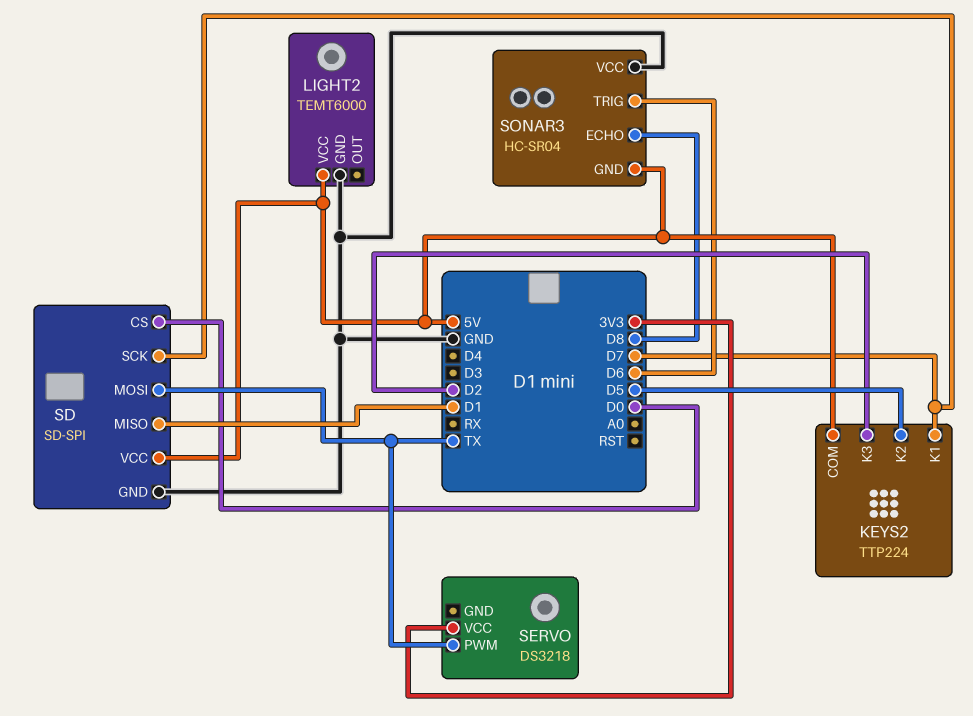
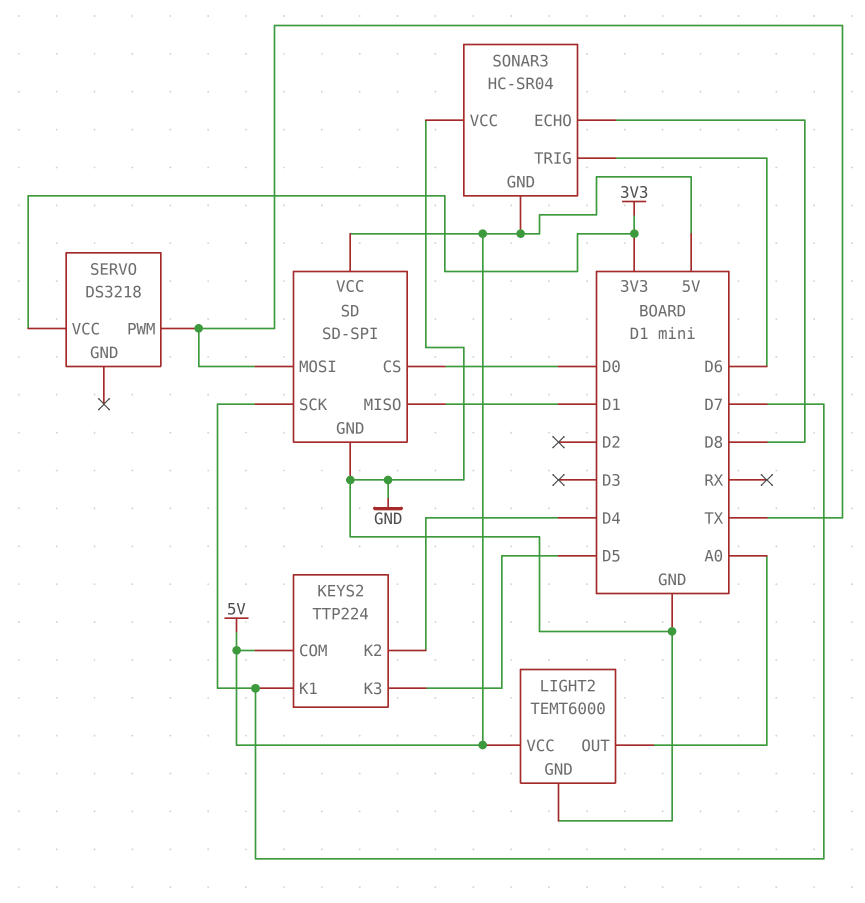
KEYS2 pin K2: D5 -> D4
KEYS2 pin K3: D2 -> D5
LIGHT2 pin OUT: none -> A0

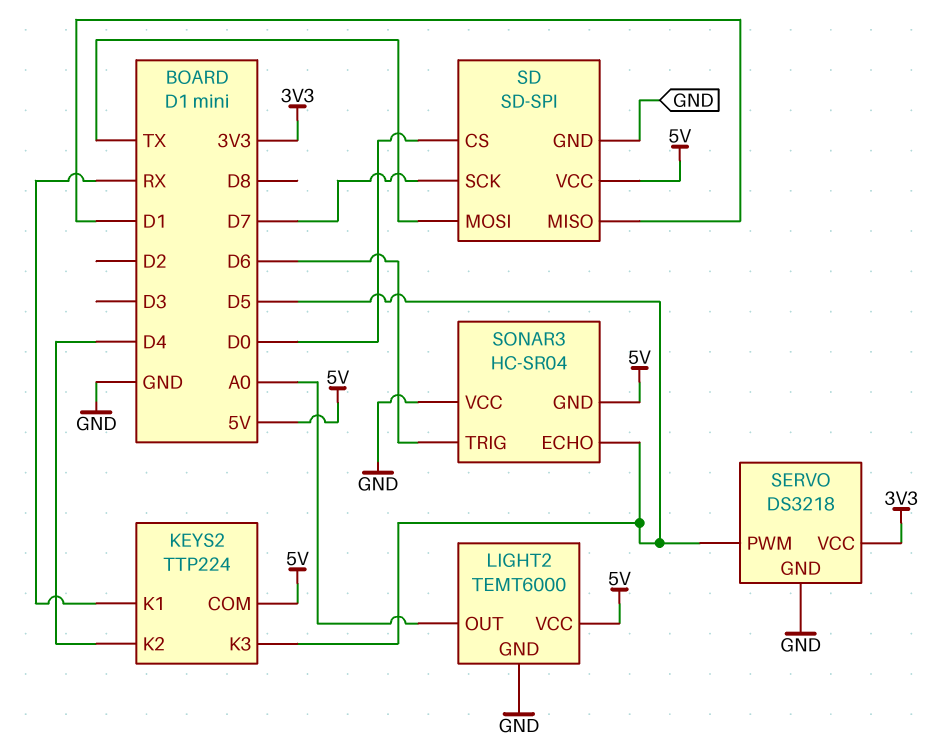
KEYS2 pin K1: D7 -> RX
SERVO pin GND: none -> GND
SERVO pin PWM: TX -> D5
SONAR3 pin ECHO: D8 -> D5

